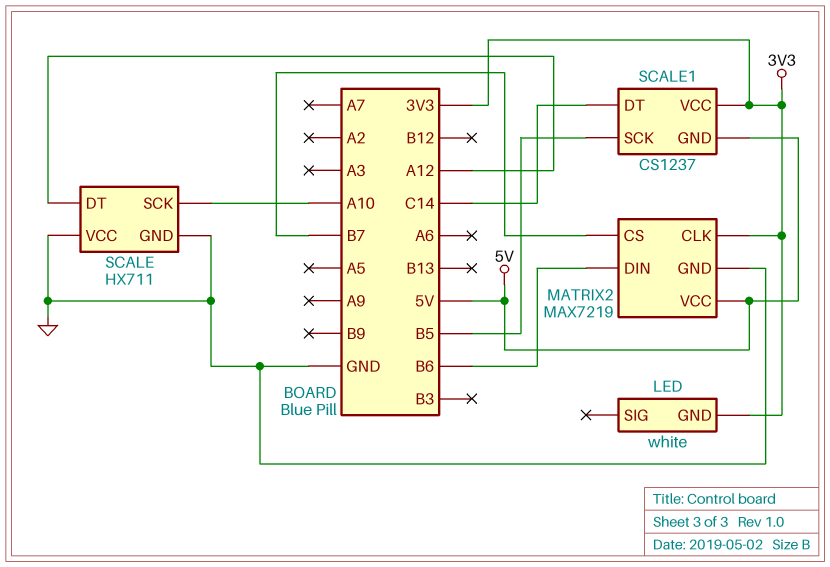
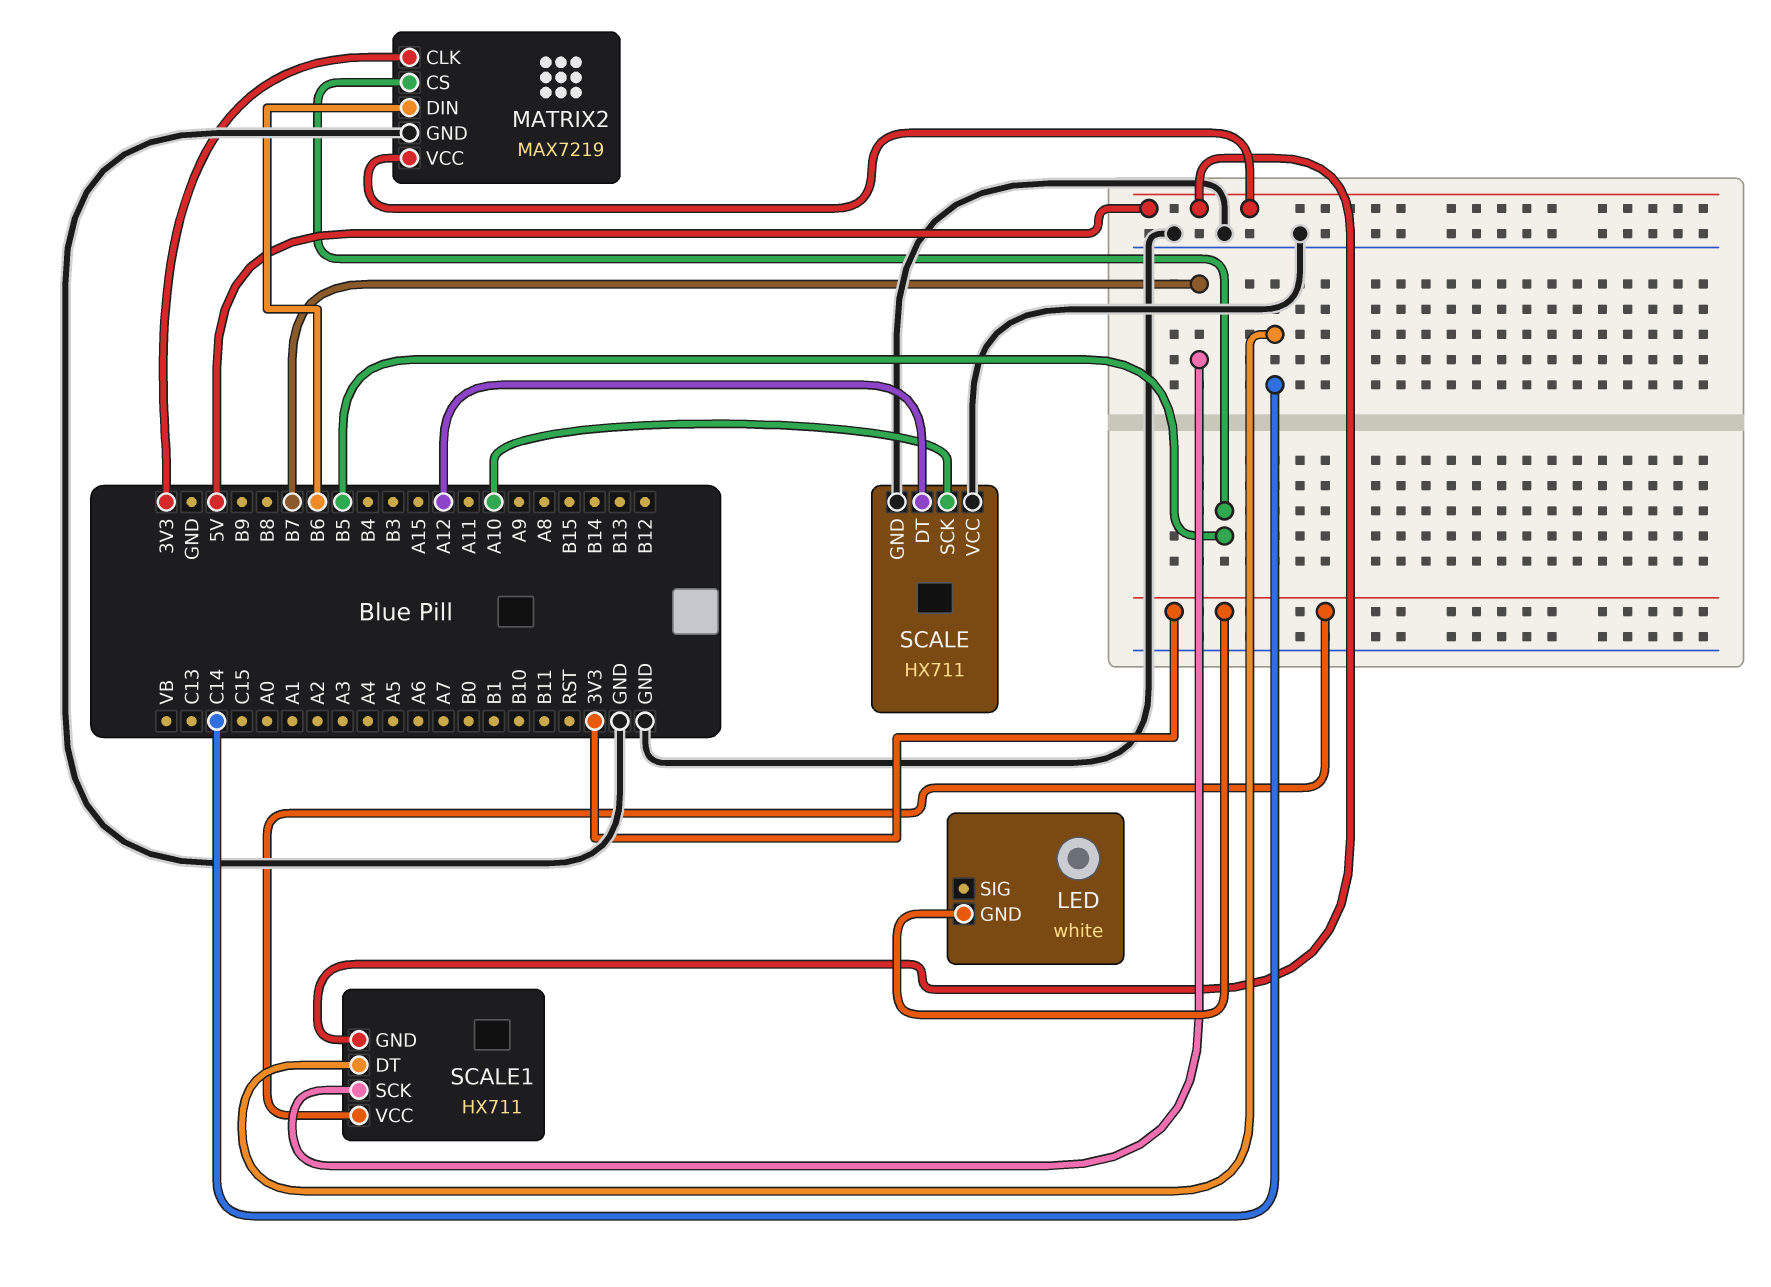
MATRIX2 pin CS: B7 -> B5
SCALE1: CS1237 -> HX711
SCALE1 pin SCK: B5 -> B7

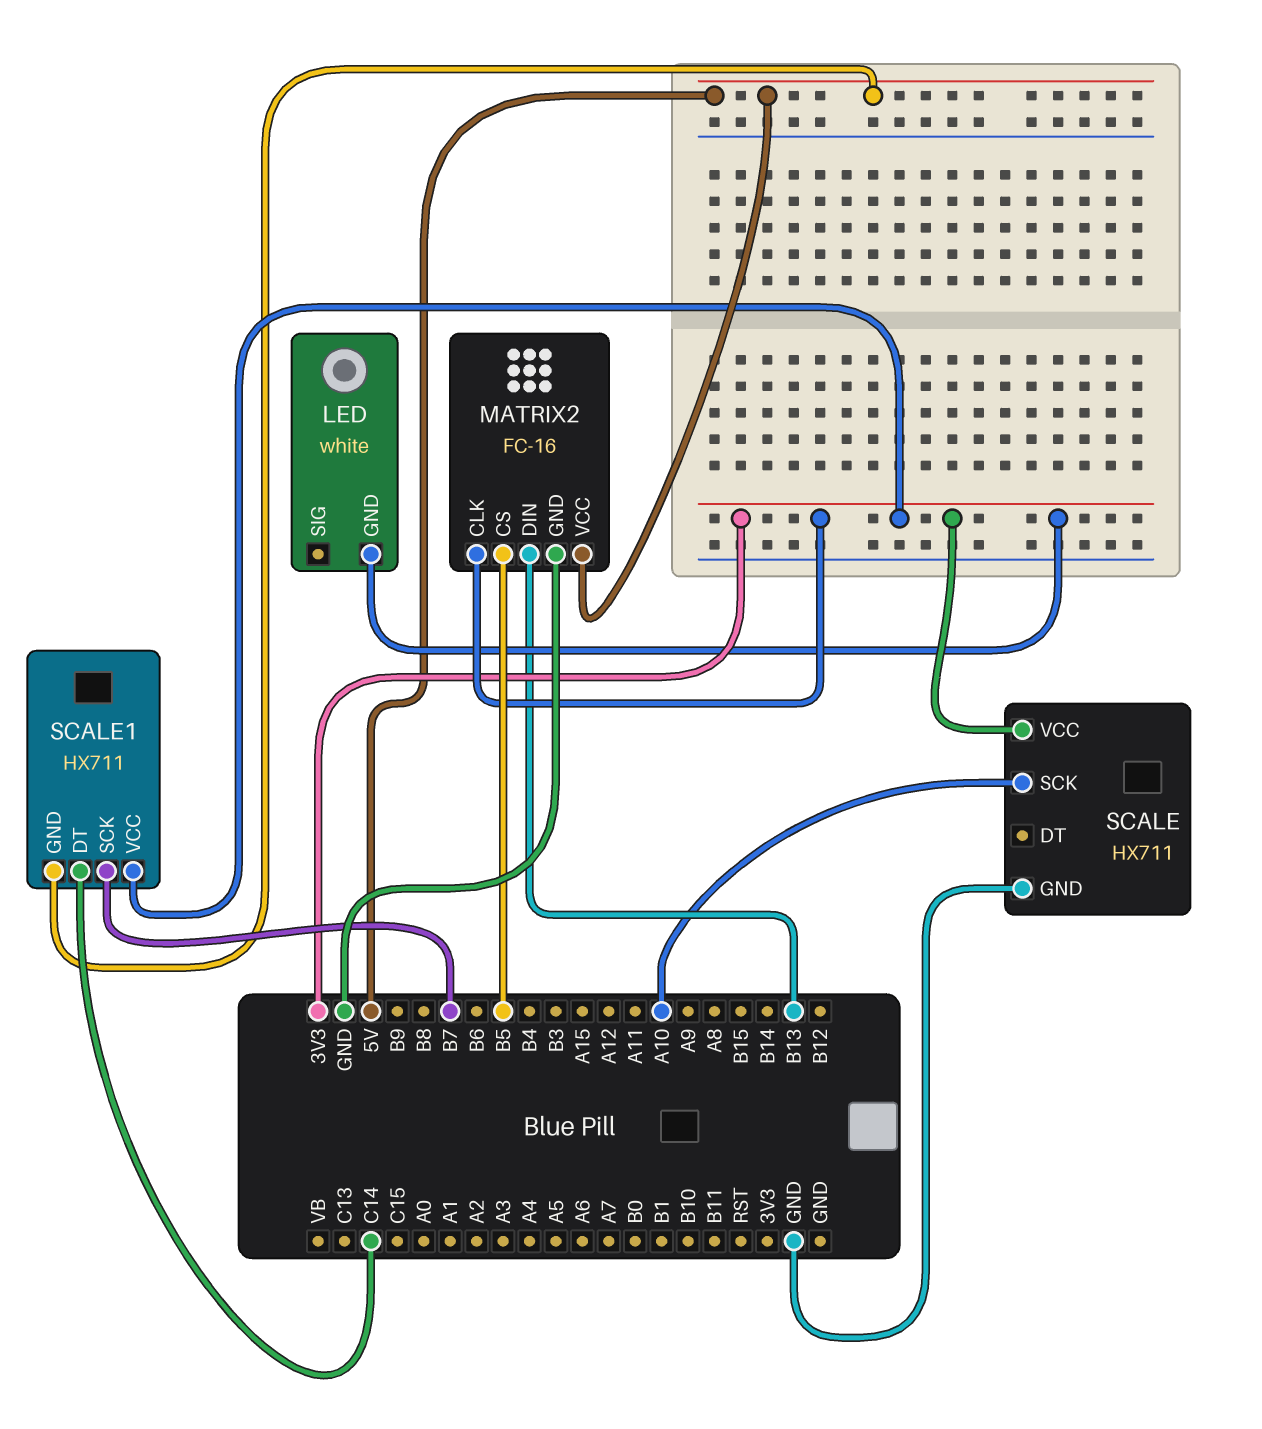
MATRIX2: MAX7219 -> FC-16
MATRIX2 pin DIN: B6 -> B13
SCALE pin DT: A12 -> none
SCALE pin VCC: GND -> 3V3

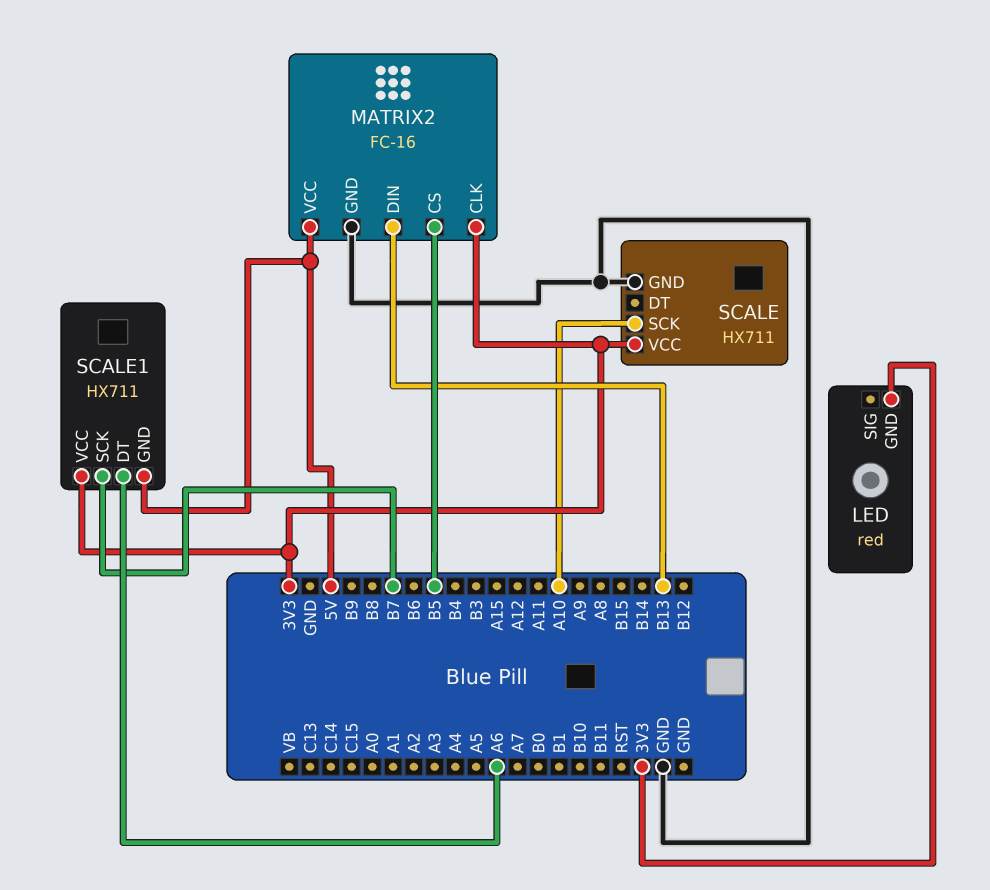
LED: white -> red
SCALE1 pin DT: C14 -> A6

